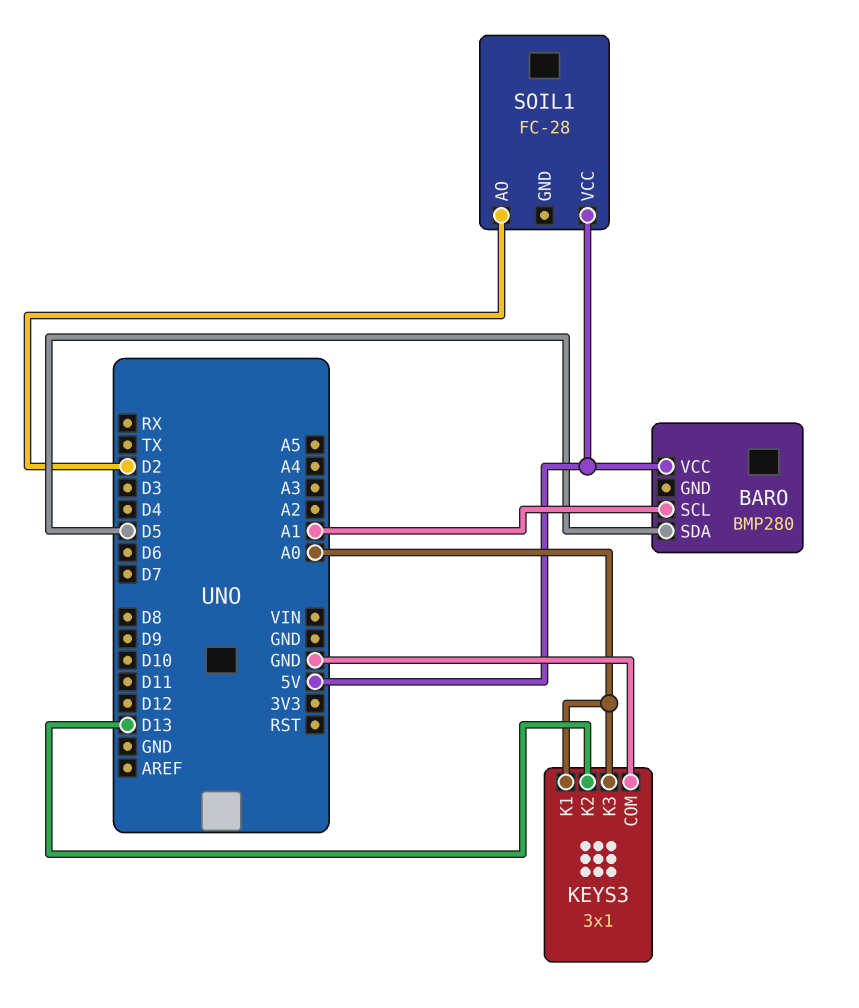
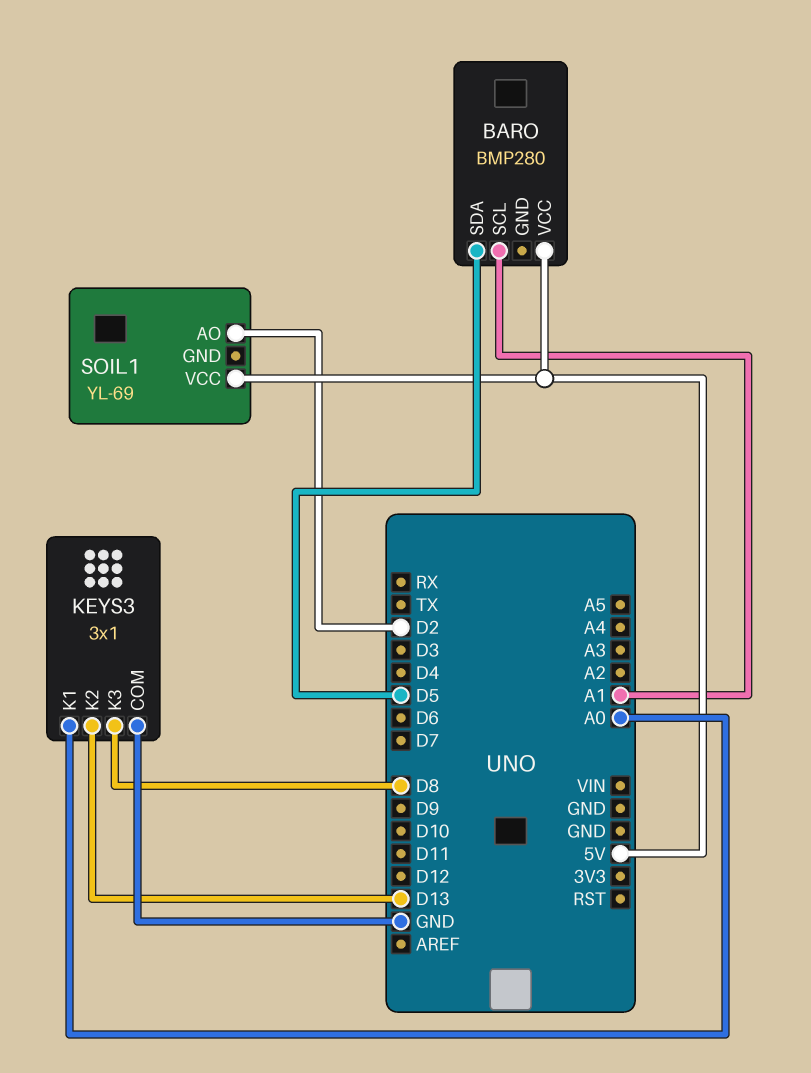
KEYS3 pin K3: A0 -> D8
SOIL1: FC-28 -> YL-69

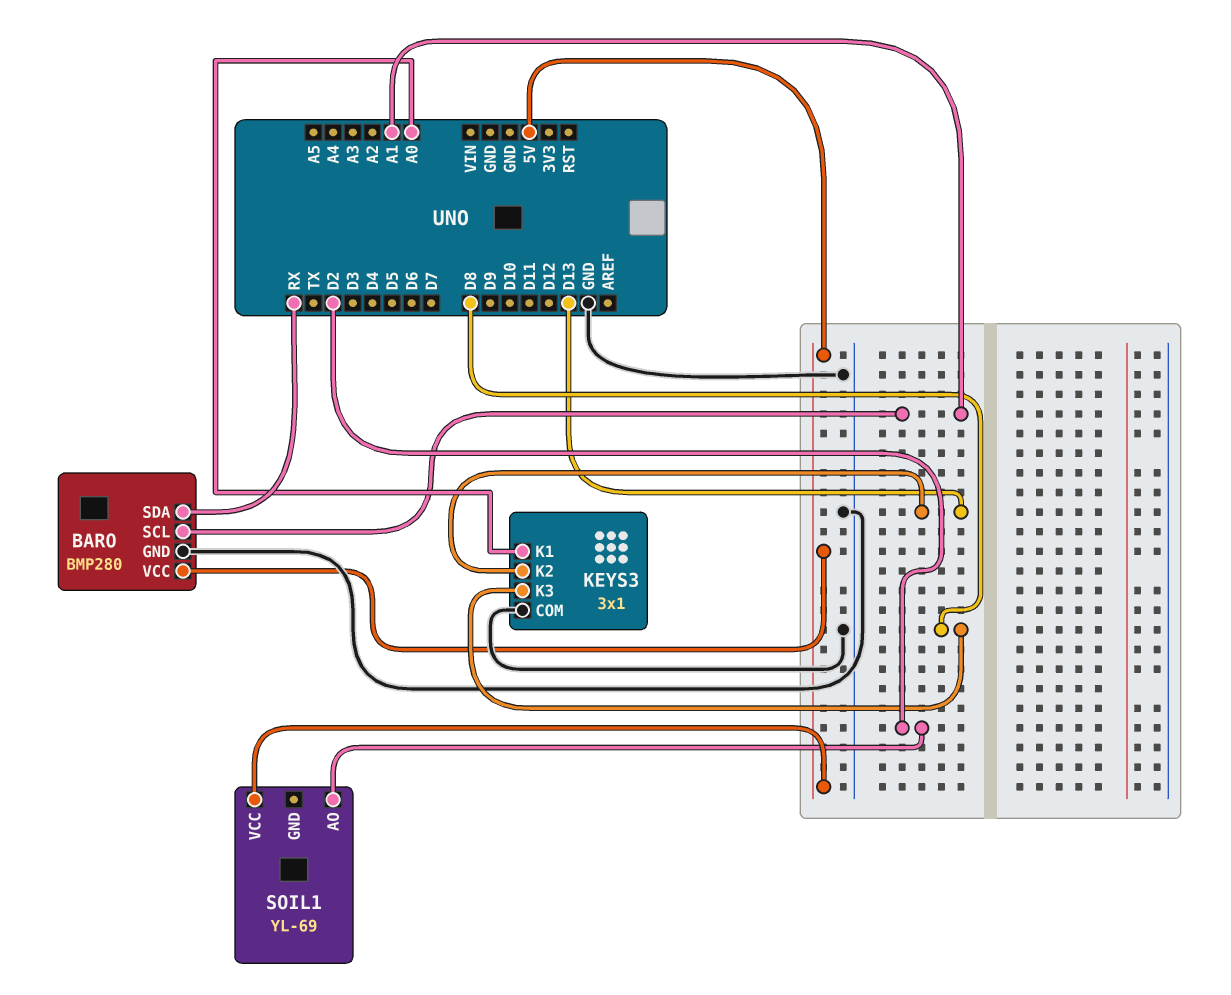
BARO pin GND: none -> GND
BARO pin SDA: D5 -> RX

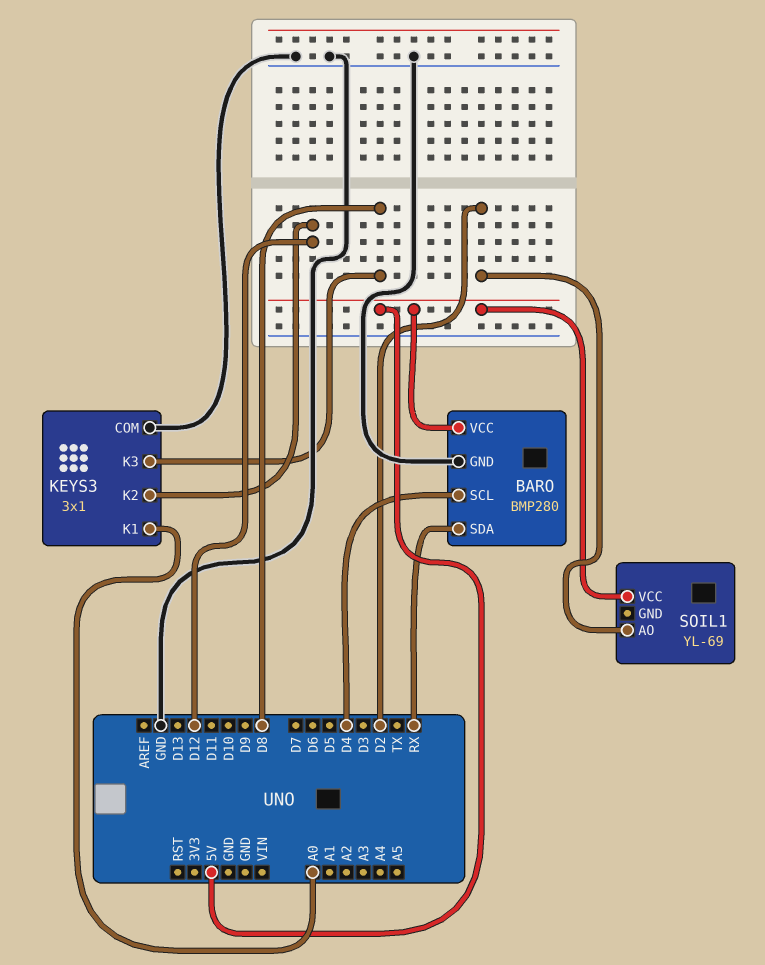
BARO pin SCL: A1 -> D4
KEYS3 pin K2: D13 -> D12

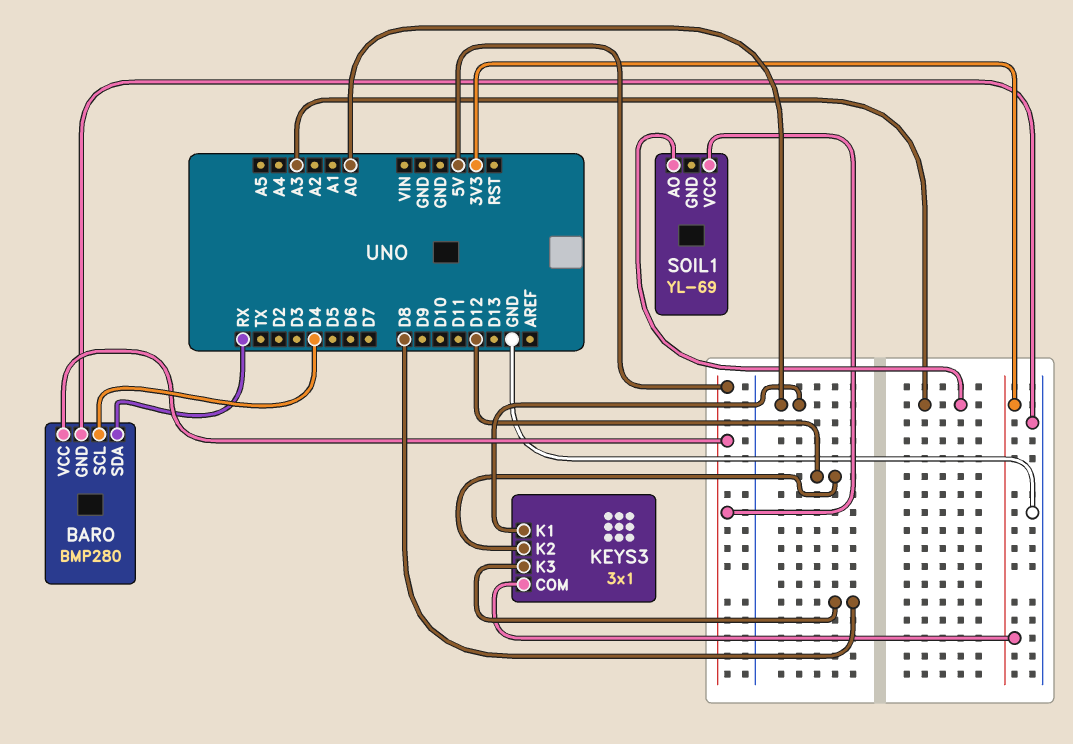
KEYS3 pin COM: GND -> 3V3
SOIL1 pin AO: D2 -> A3

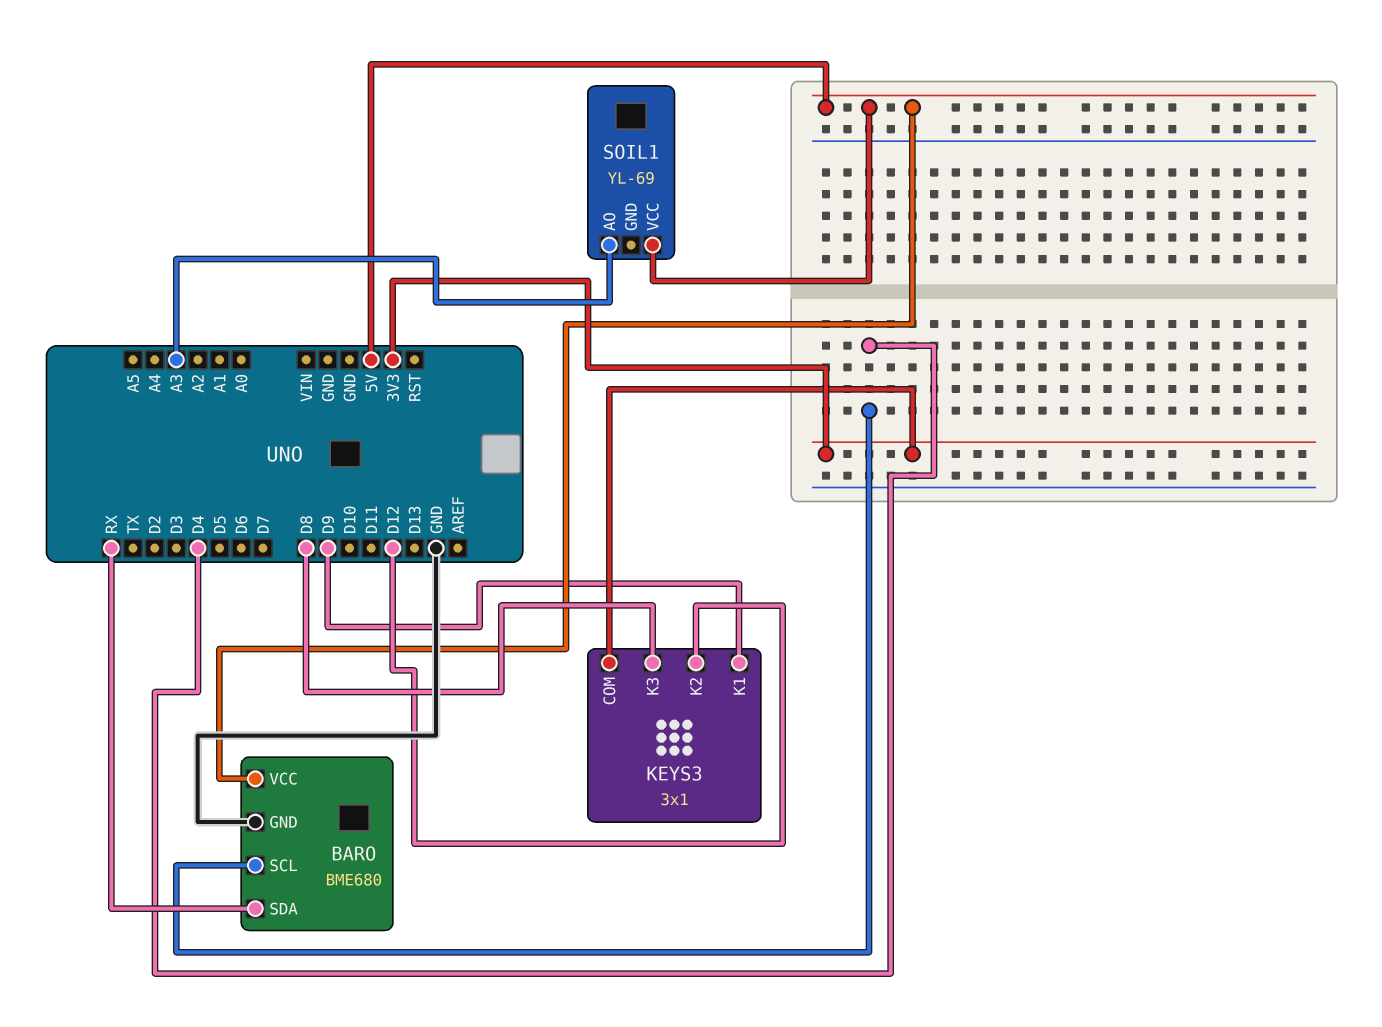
BARO: BMP280 -> BME680
KEYS3 pin K1: A0 -> D9

